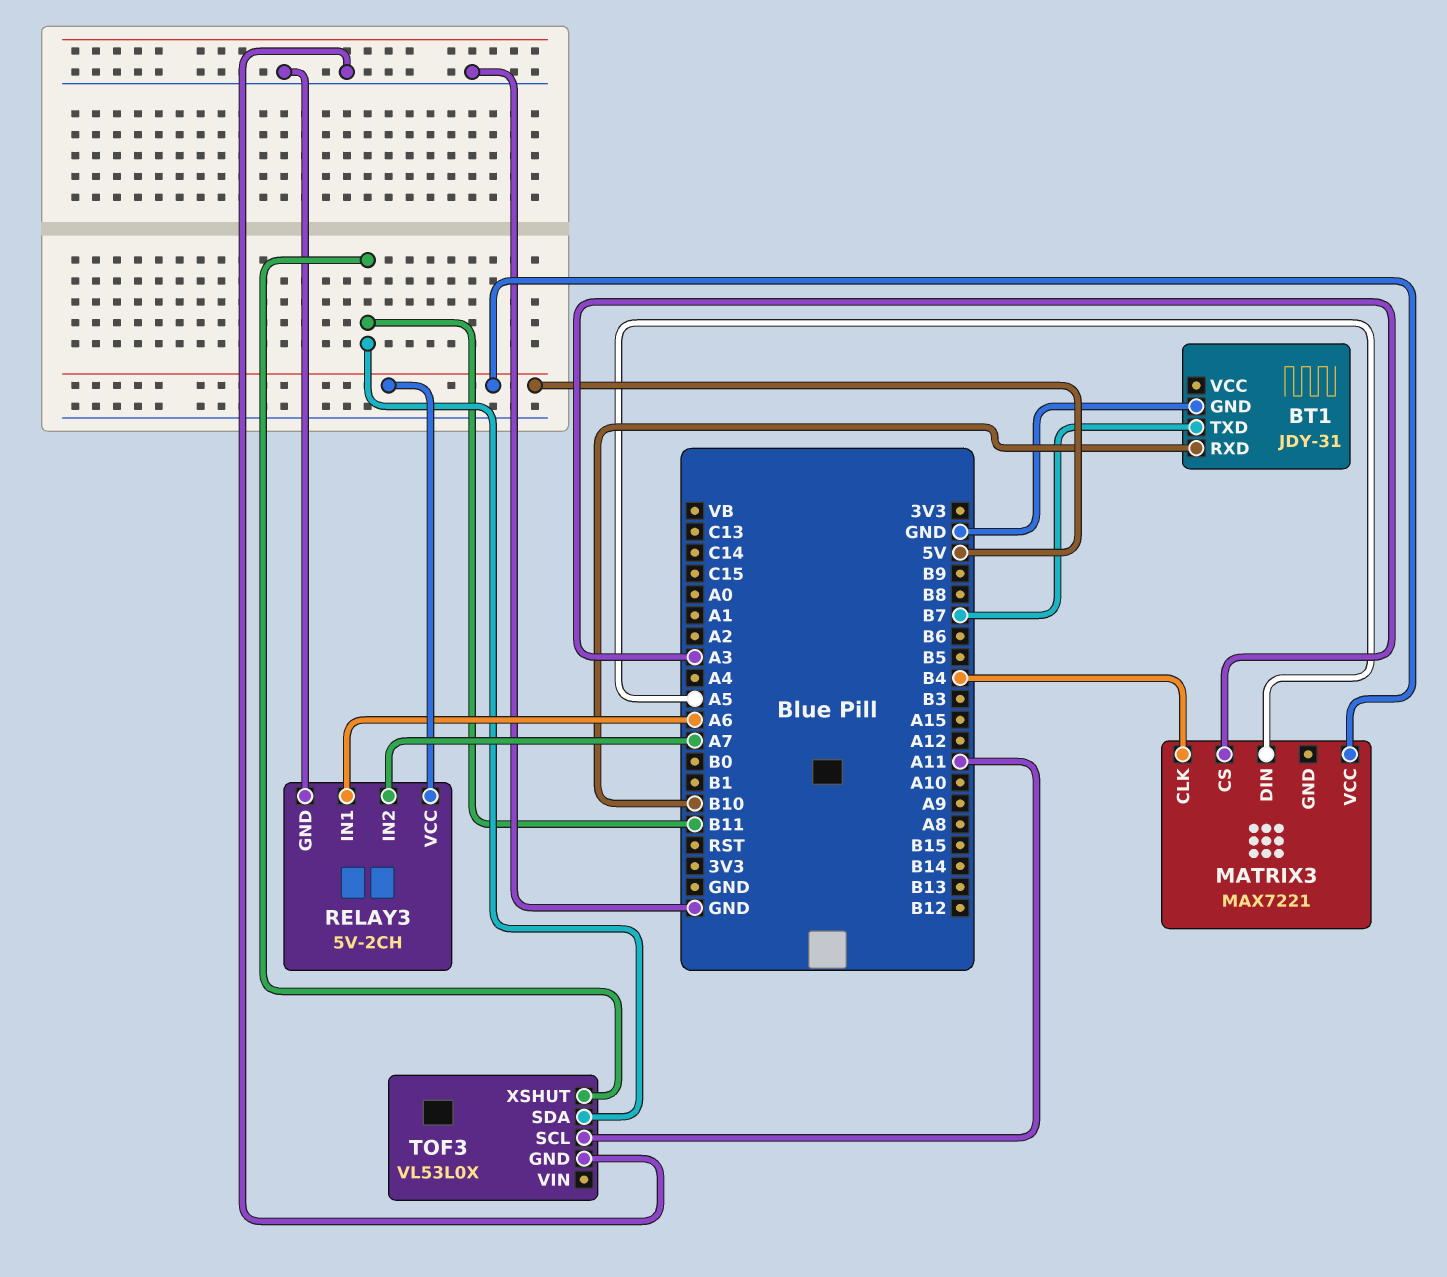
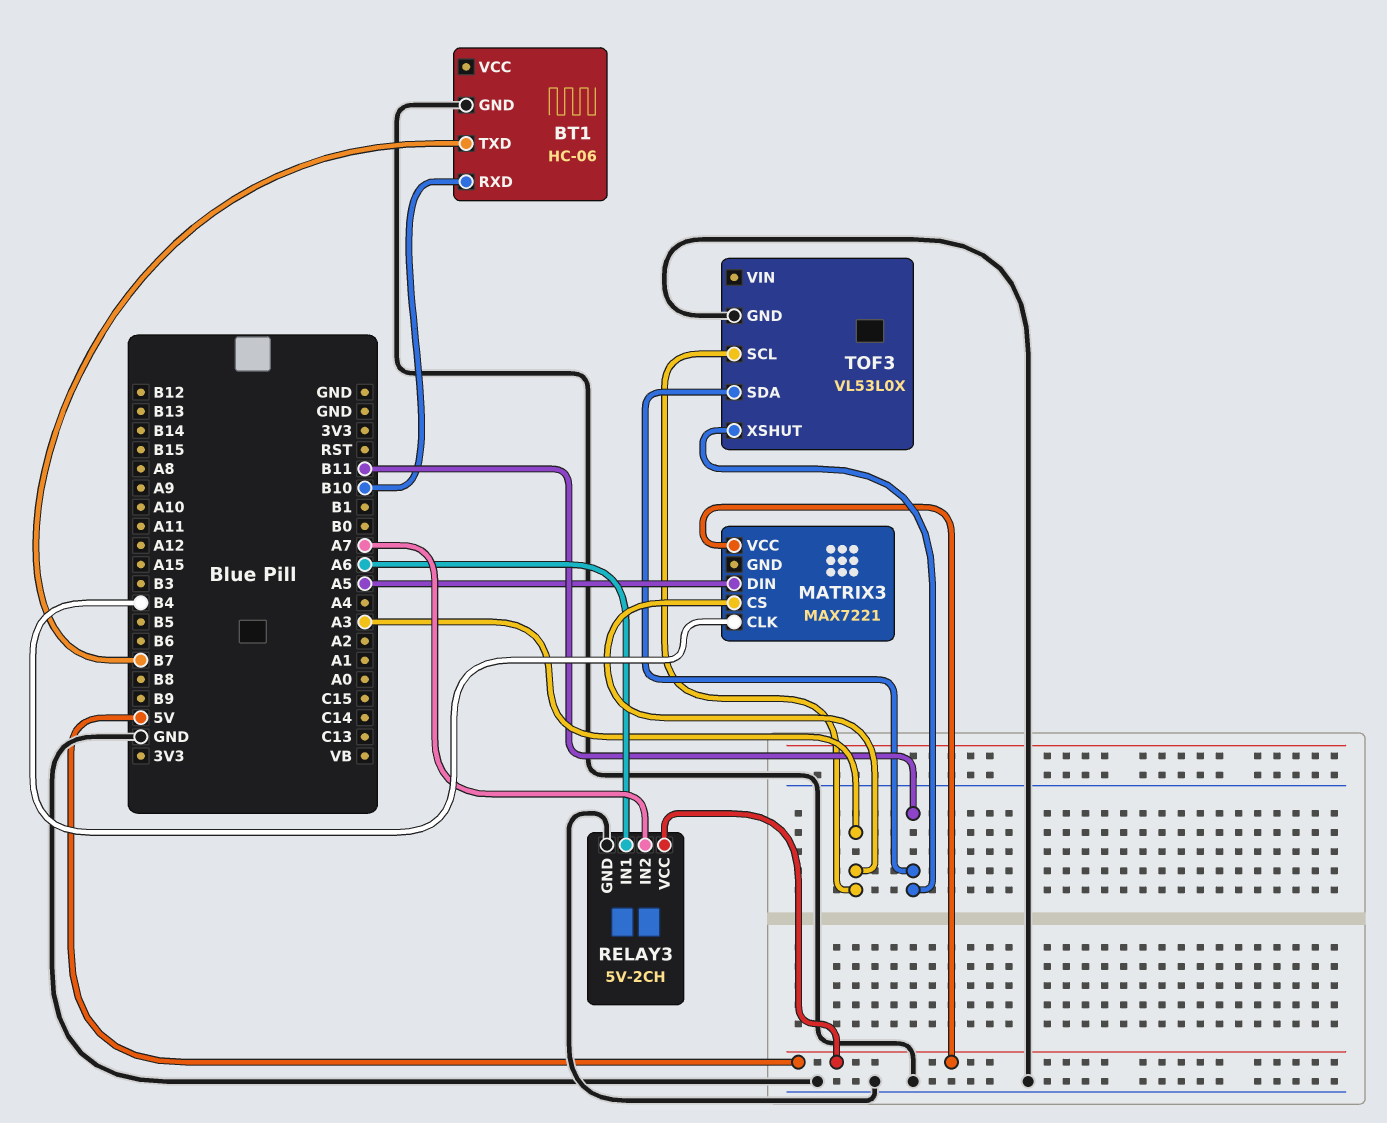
BT1: JDY-31 -> HC-06
TOF3 pin SCL: A11 -> A3

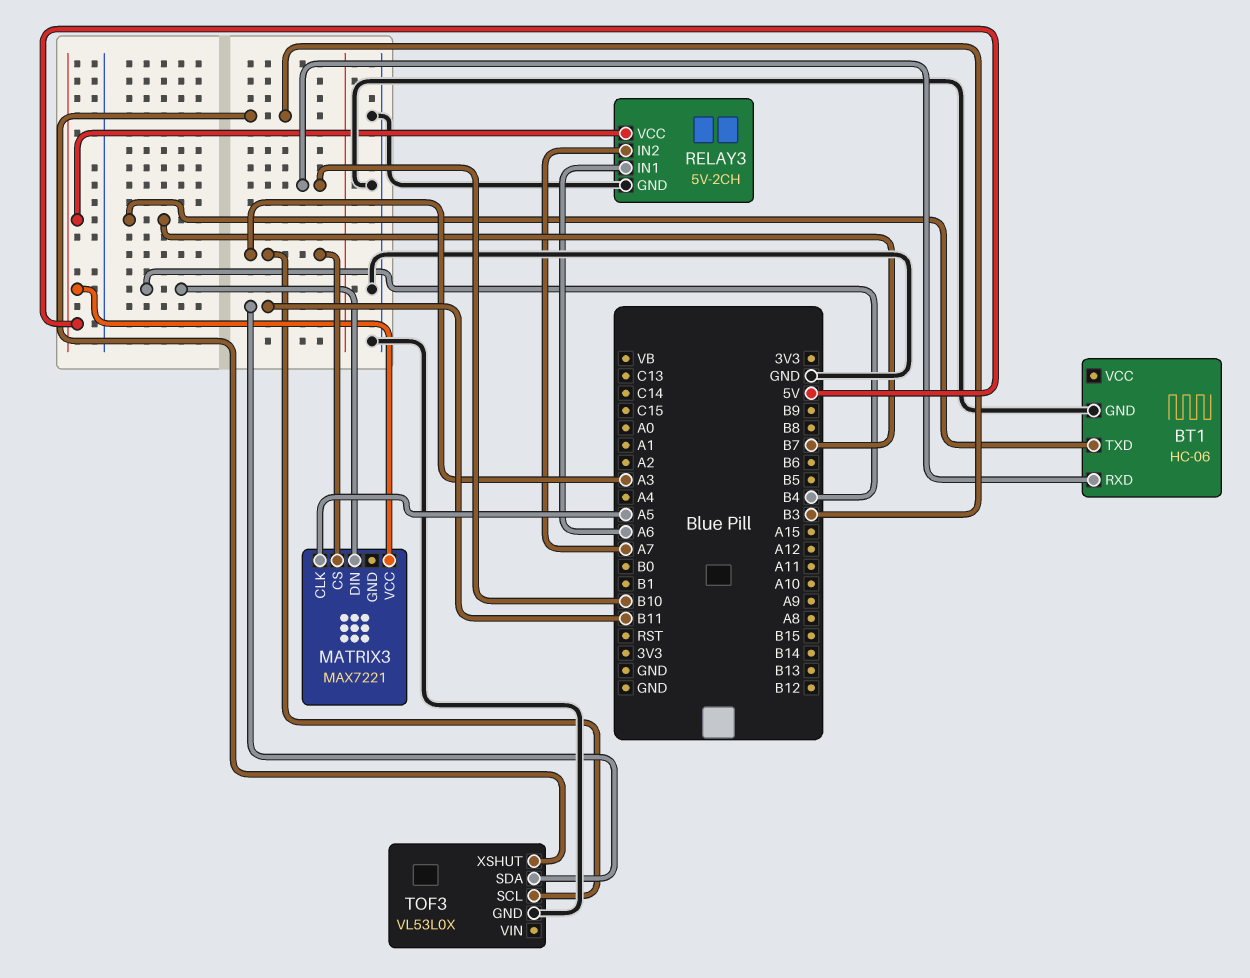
MATRIX3 pin CLK: B4 -> A5
MATRIX3 pin DIN: A5 -> B4
TOF3 pin XSHUT: B11 -> B3

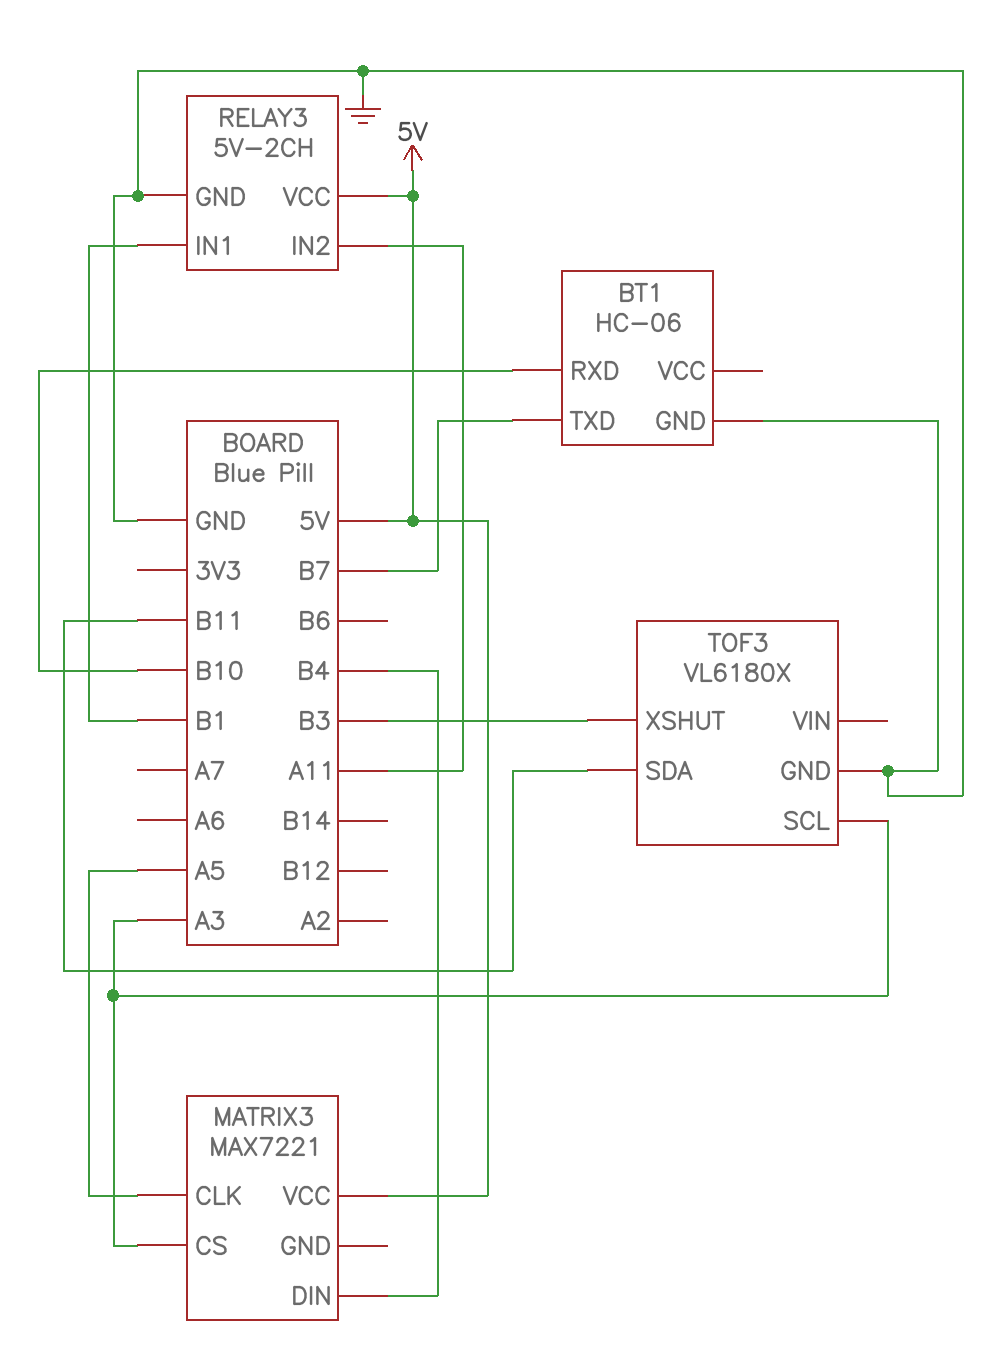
RELAY3 pin IN1: A6 -> B1
RELAY3 pin IN2: A7 -> A11
TOF3: VL53L0X -> VL6180X

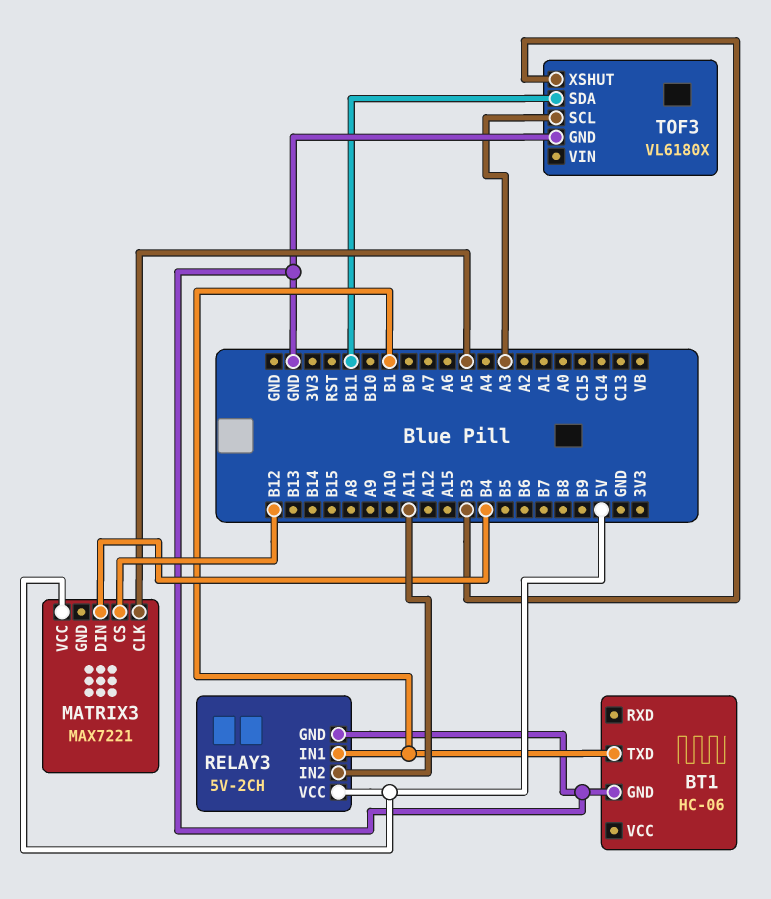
BT1 pin RXD: B10 -> none
BT1 pin TXD: B7 -> B1
MATRIX3 pin CS: A3 -> B12

